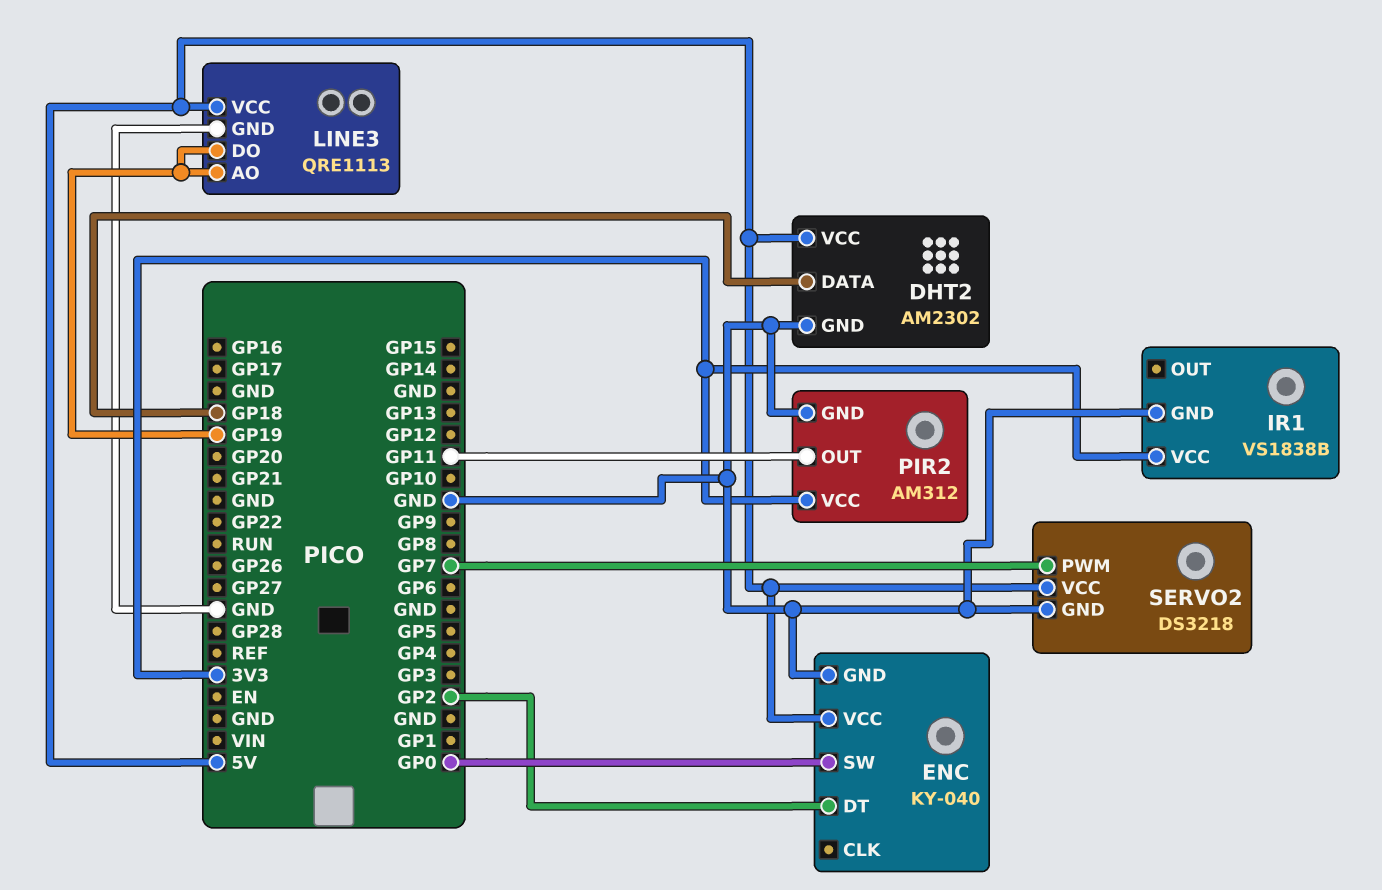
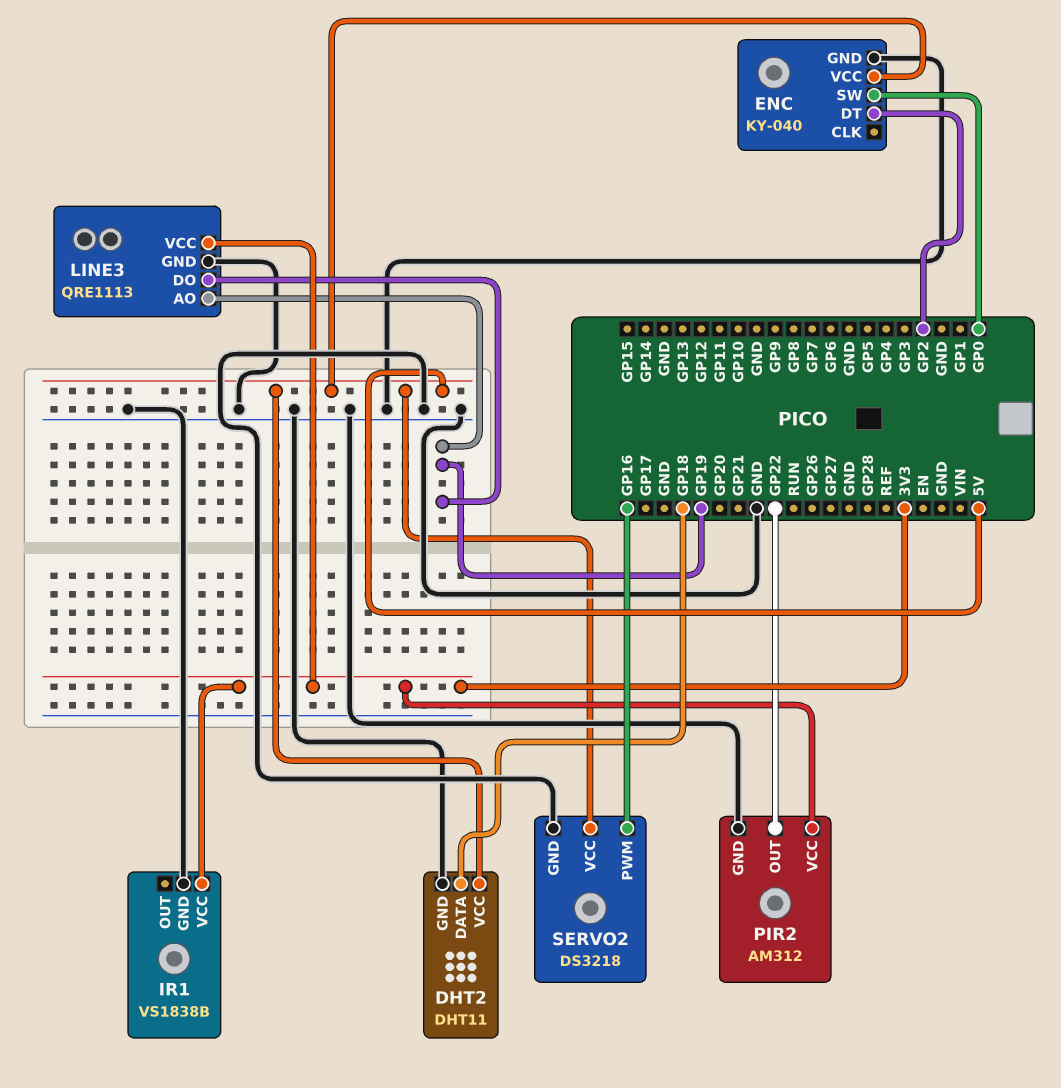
DHT2: AM2302 -> DHT11
LINE3 pin VCC: 5V -> 3V3
PIR2 pin OUT: GP11 -> GP22
SERVO2 pin PWM: GP7 -> GP16

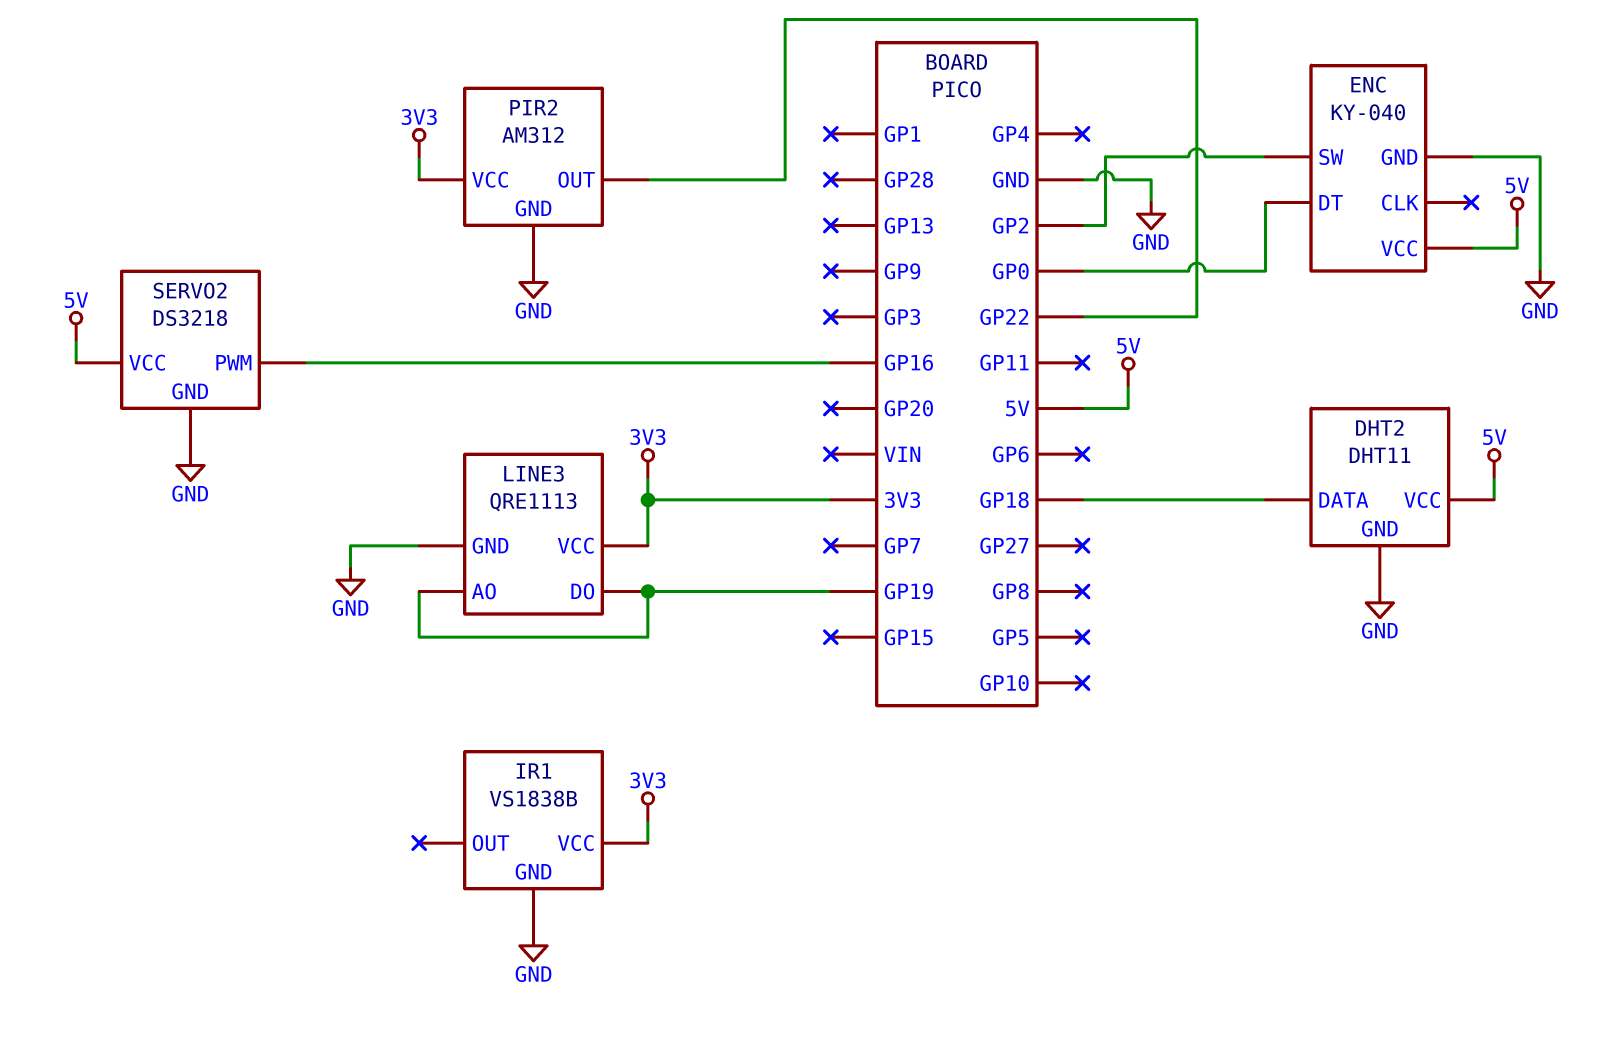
ENC pin DT: GP2 -> GP0
ENC pin SW: GP0 -> GP2

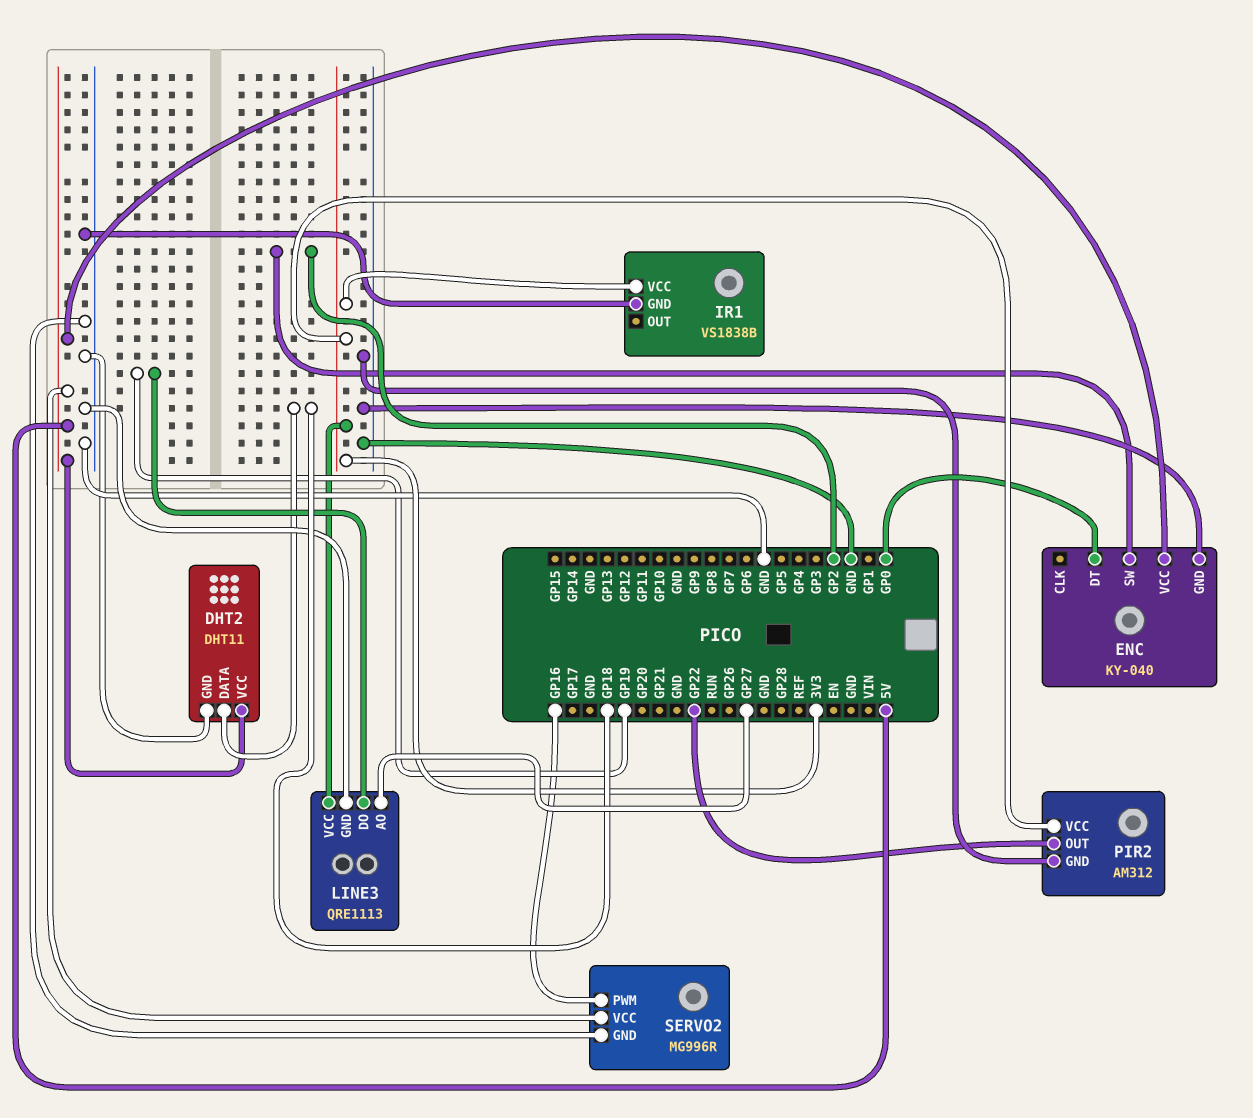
LINE3 pin AO: GP19 -> GP27
SERVO2: DS3218 -> MG996R

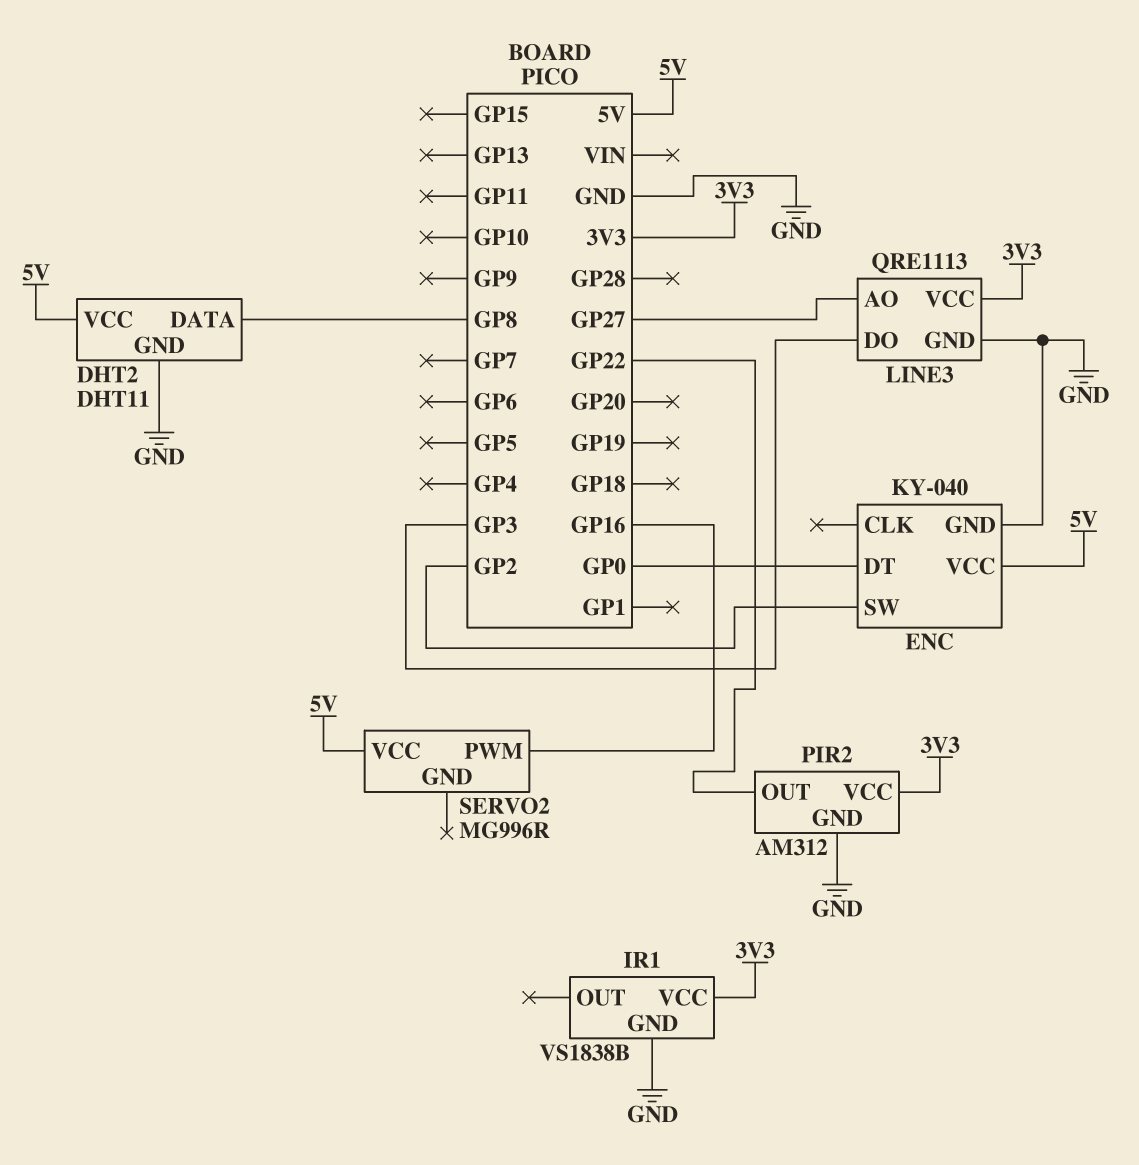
DHT2 pin DATA: GP18 -> GP8
LINE3 pin DO: GP19 -> GP3
SERVO2 pin GND: GND -> none

